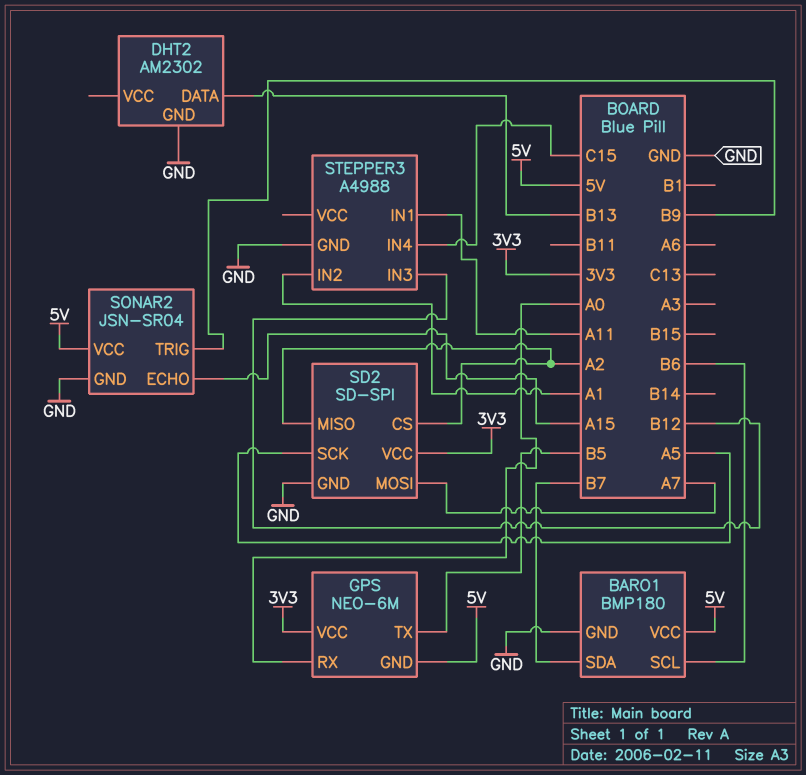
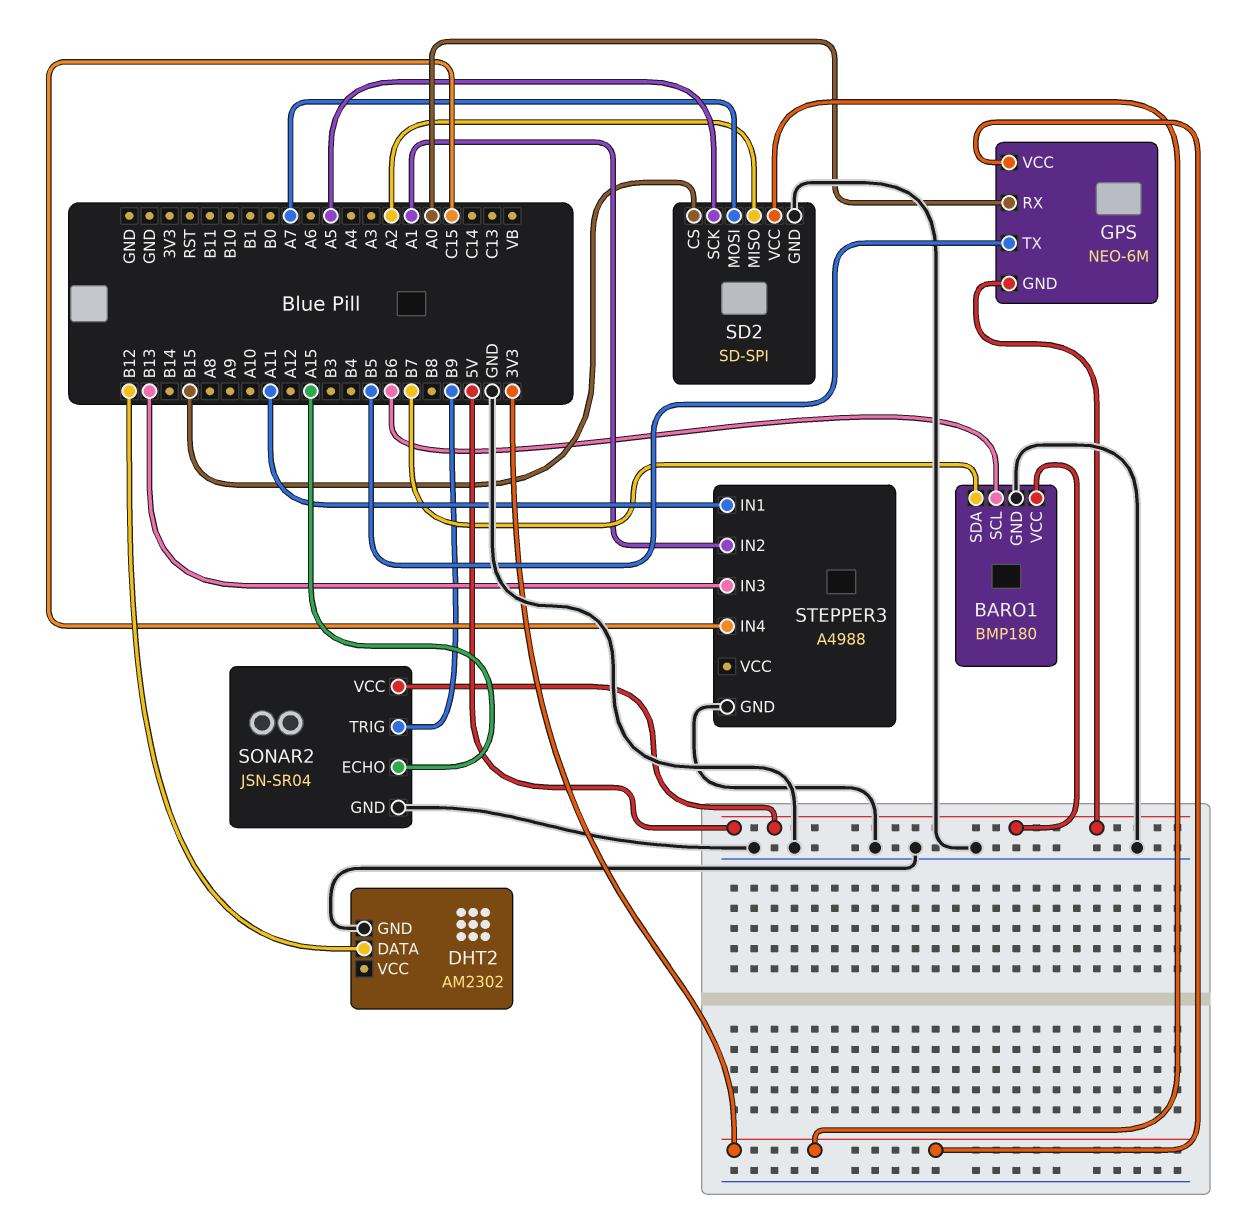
DHT2 pin DATA: B13 -> B12
SD2 pin CS: A2 -> B15
STEPPER3 pin IN3: B12 -> B13

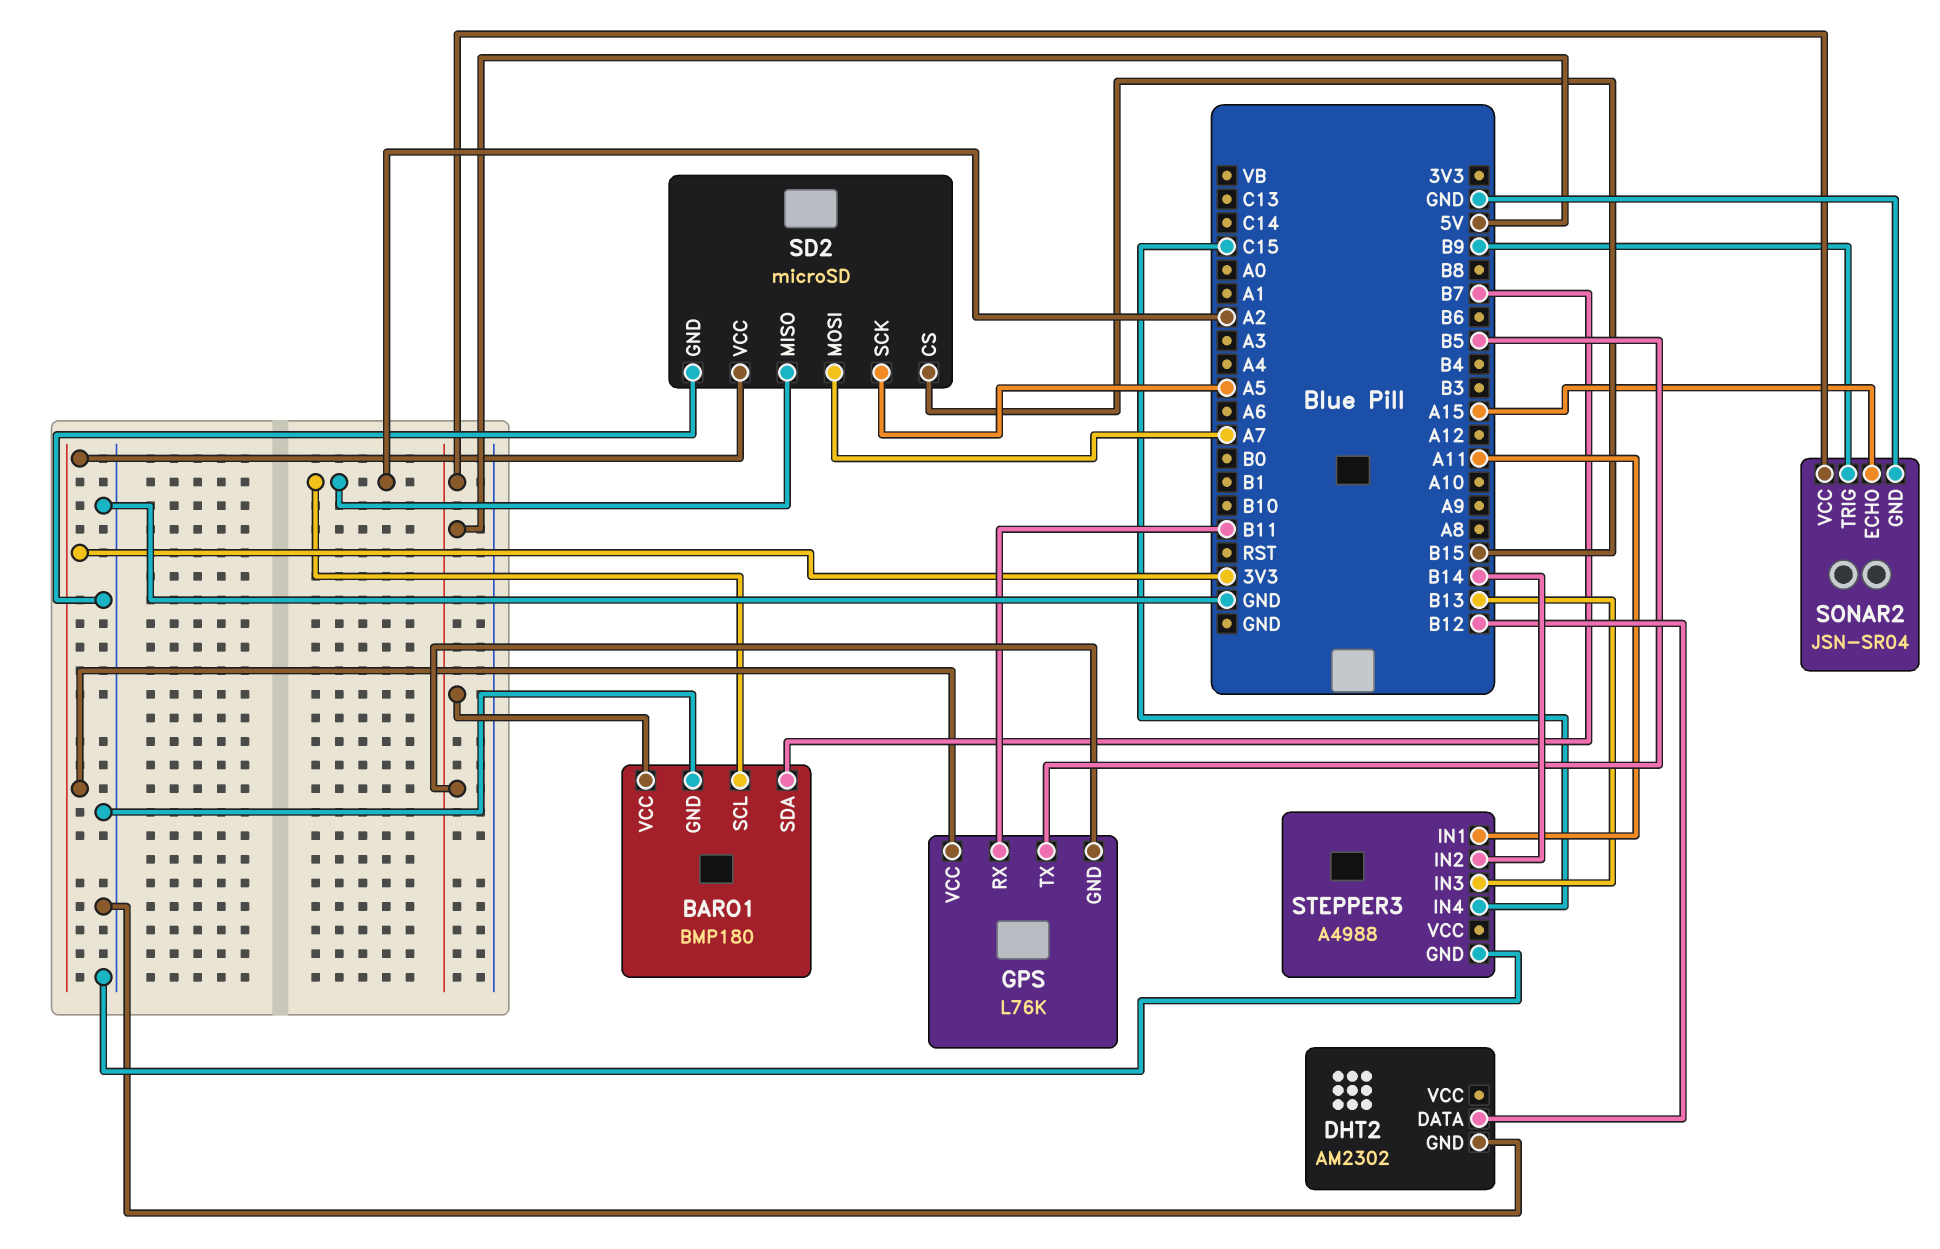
BARO1 pin SCL: B6 -> A2
GPS: NEO-6M -> L76K
GPS pin RX: A0 -> B11
SD2: SD-SPI -> microSD
STEPPER3 pin IN2: A1 -> B14

